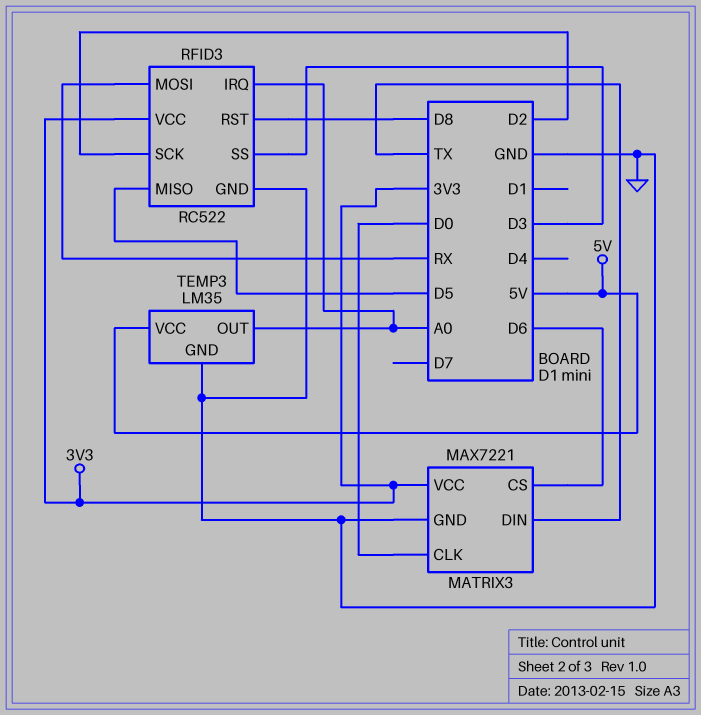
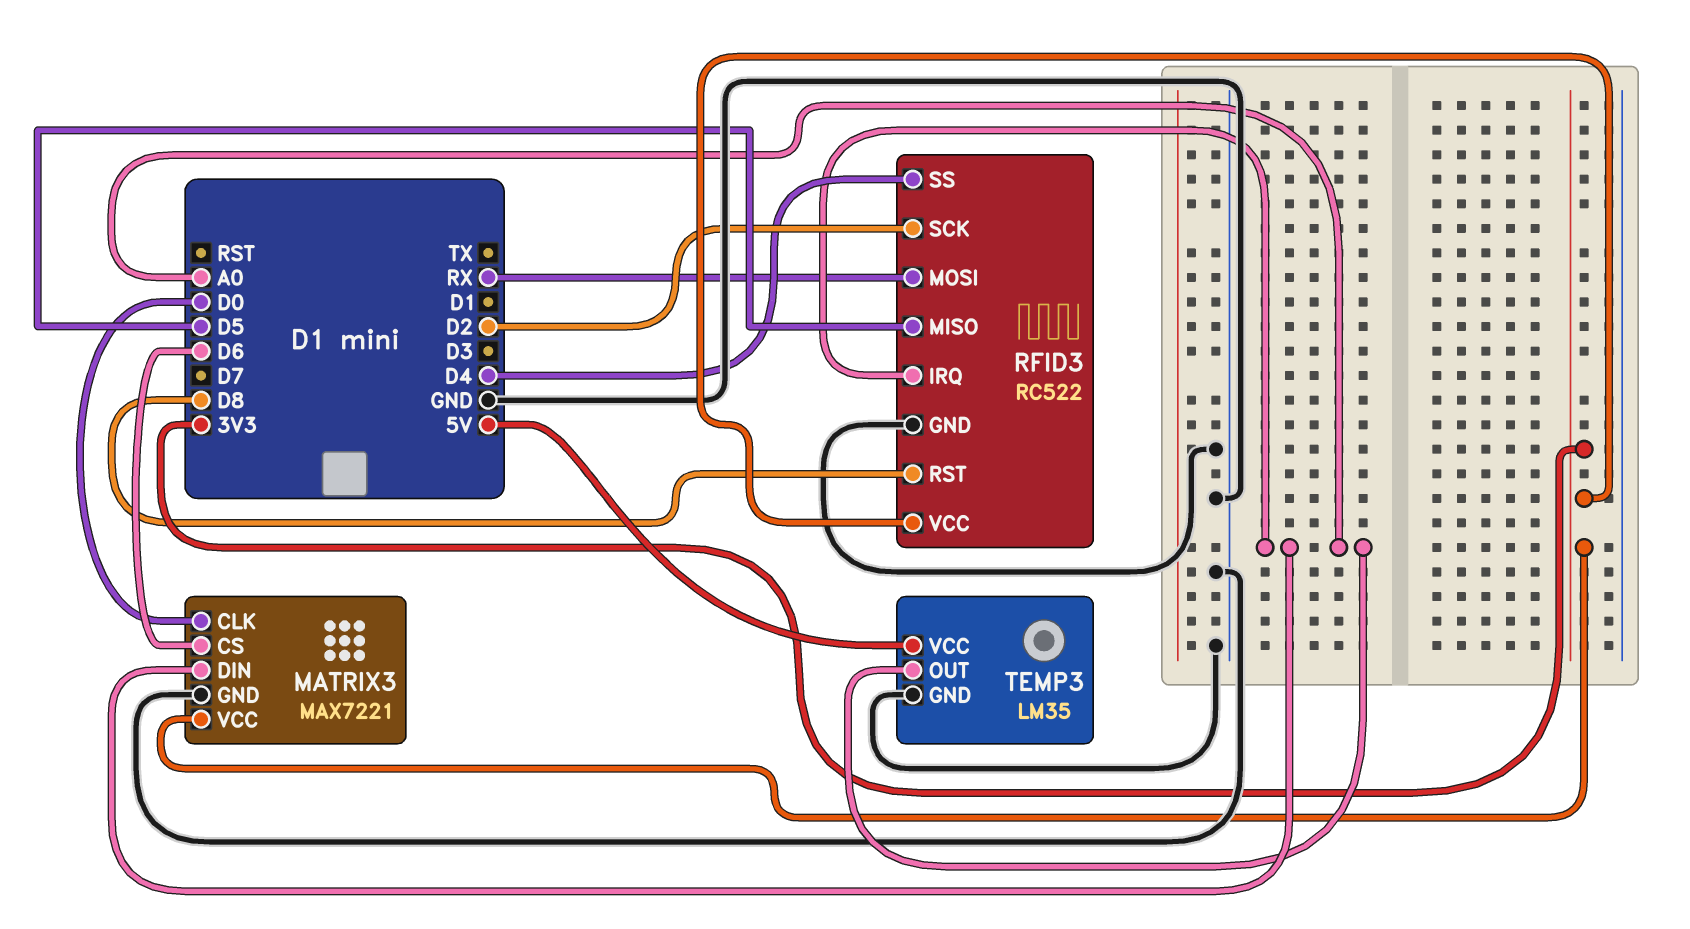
MATRIX3 pin DIN: TX -> A0
RFID3 pin SS: D3 -> D4

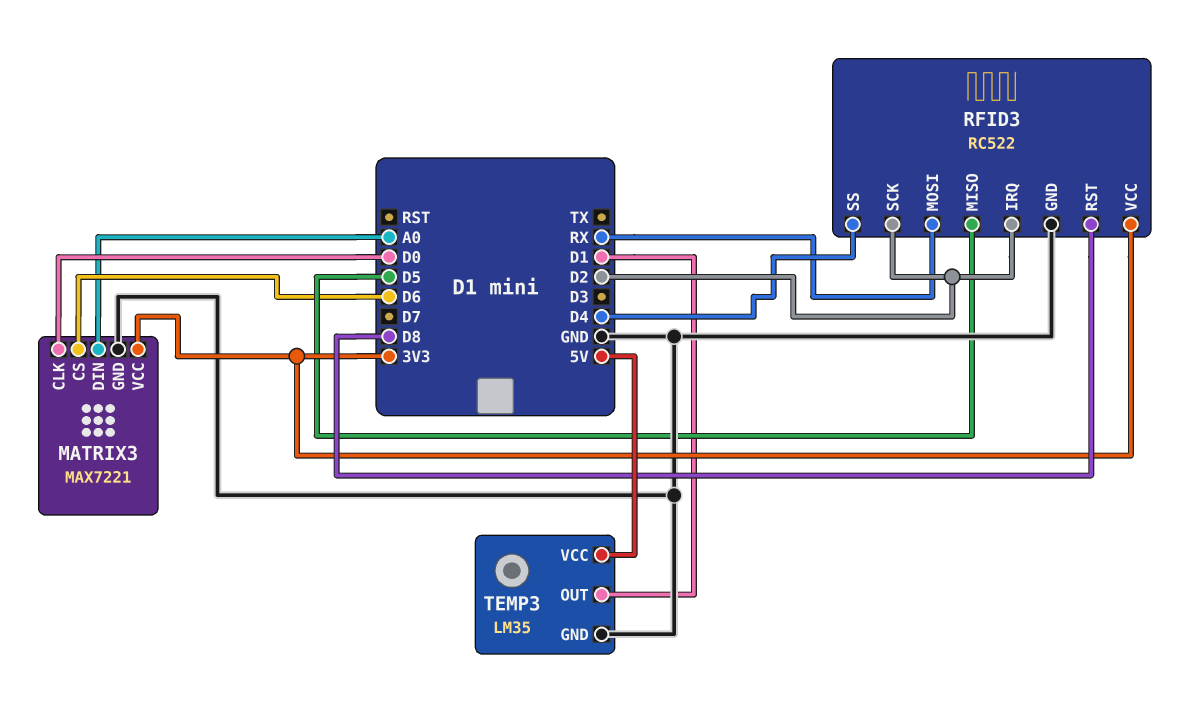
RFID3 pin IRQ: A0 -> D2
TEMP3 pin OUT: A0 -> D1

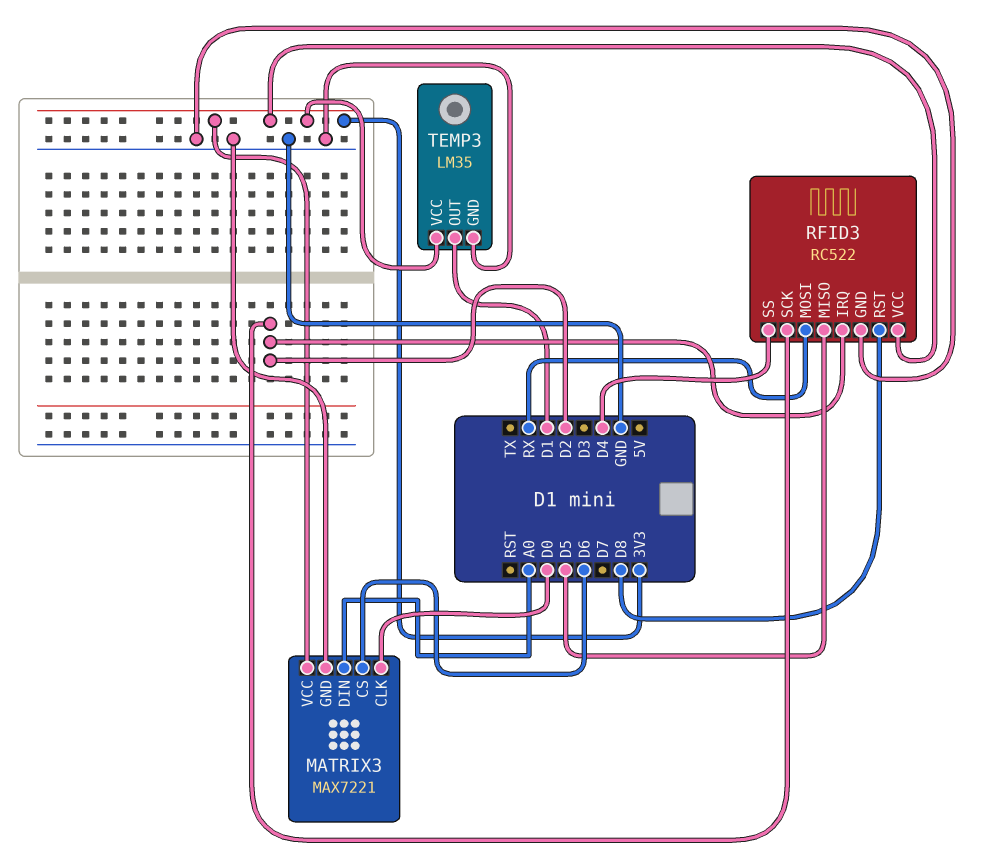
TEMP3 pin VCC: 5V -> 3V3

